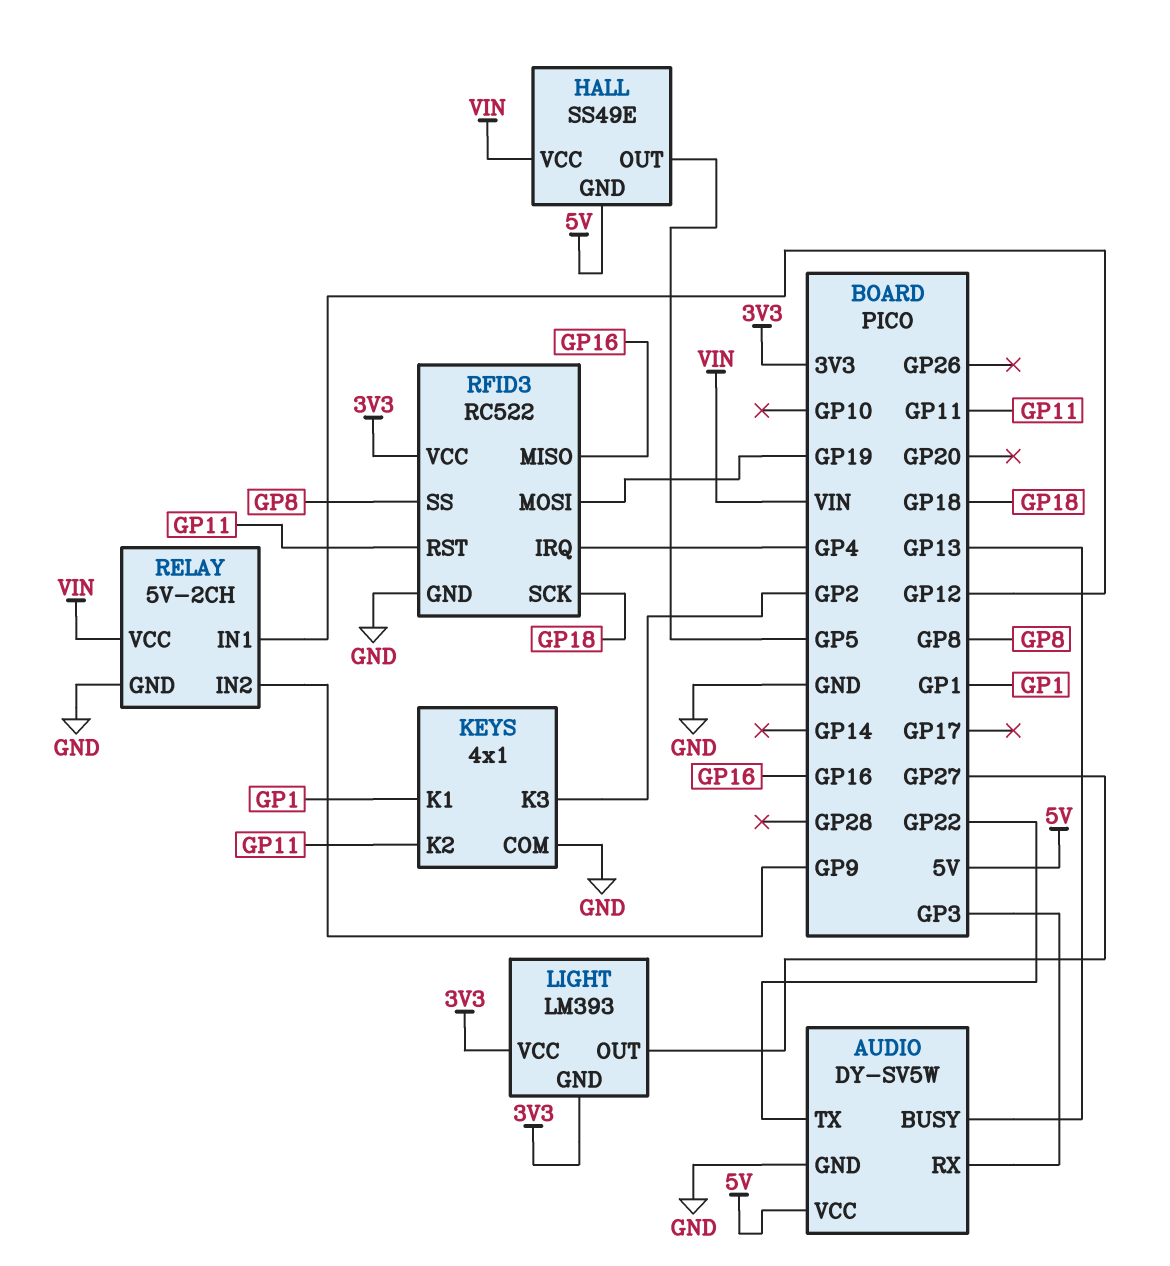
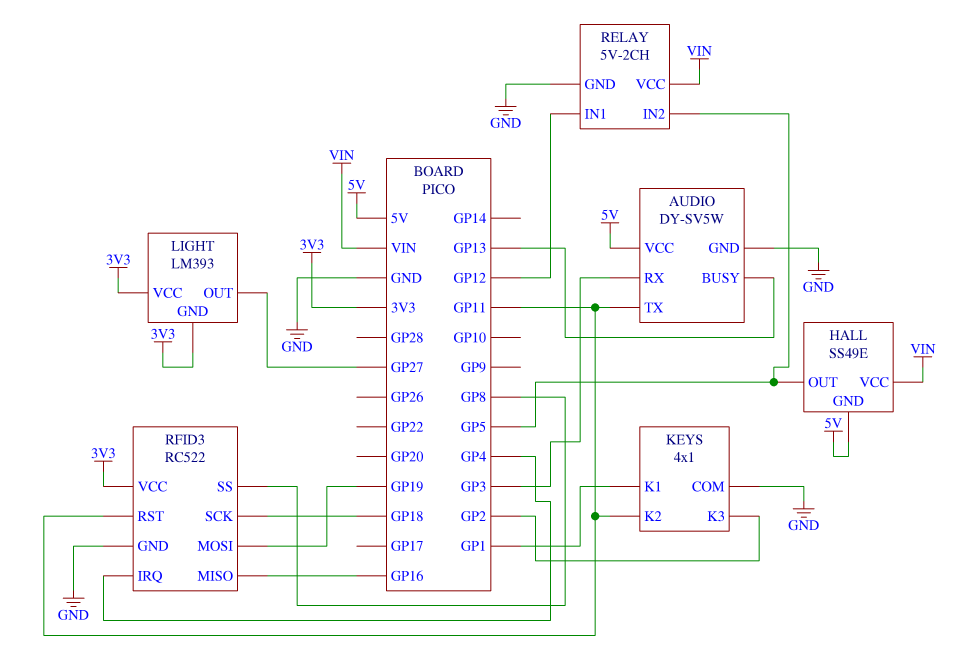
AUDIO pin TX: GP22 -> GP11
RELAY pin IN2: GP9 -> GP5

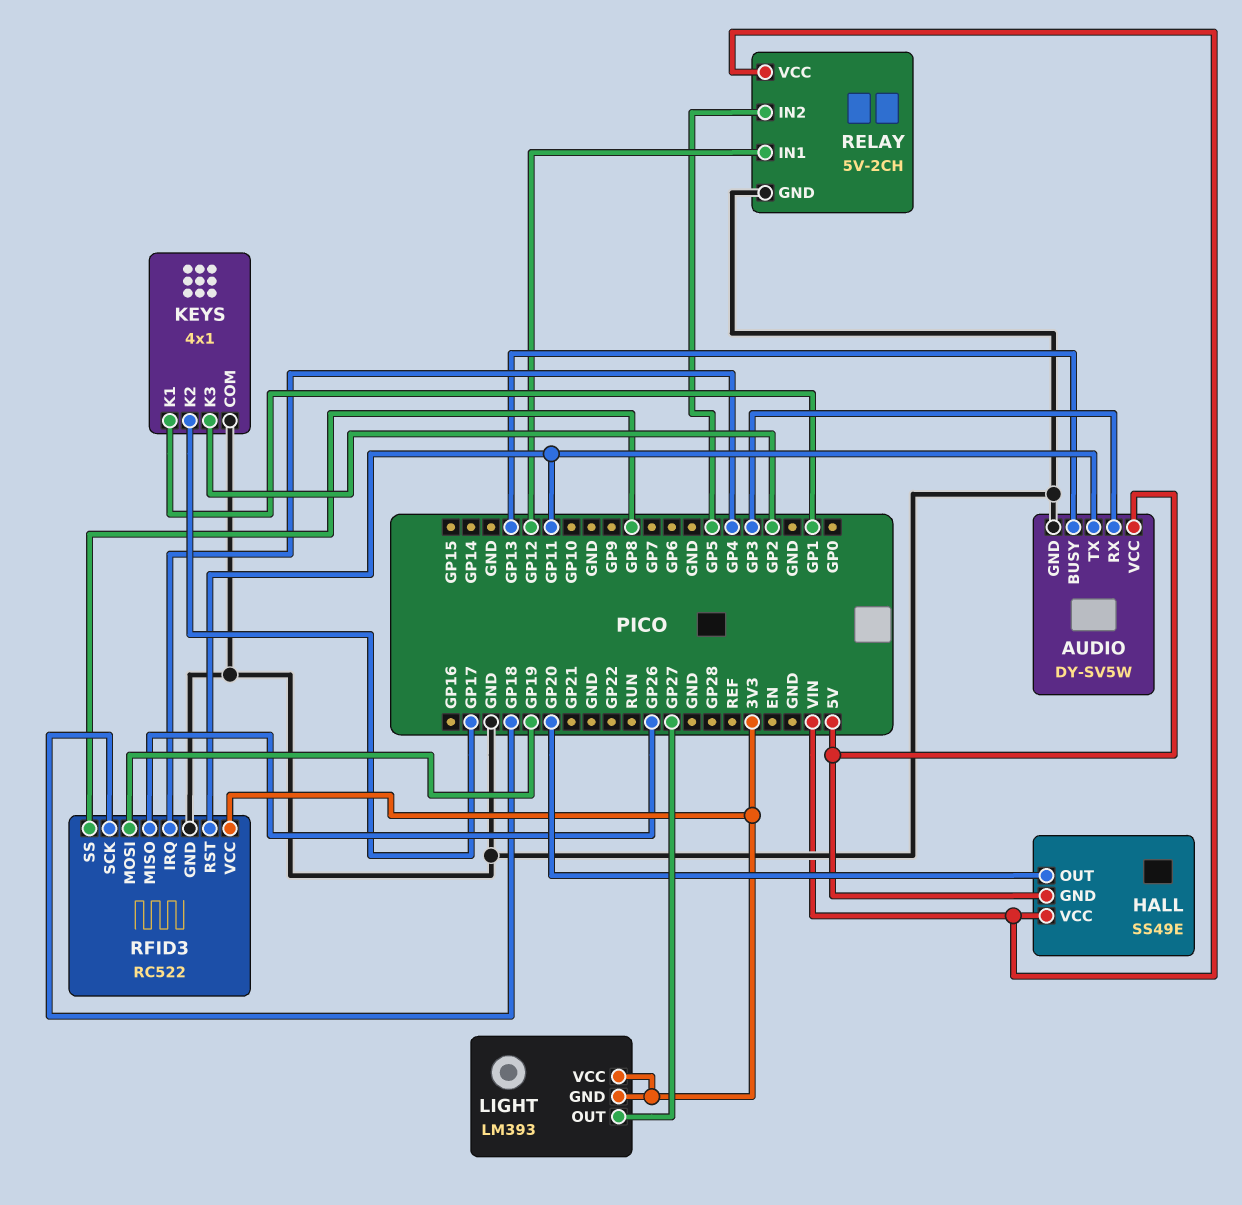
HALL pin OUT: GP5 -> GP20
KEYS pin K2: GP11 -> GP17
RFID3 pin MISO: GP16 -> GP26

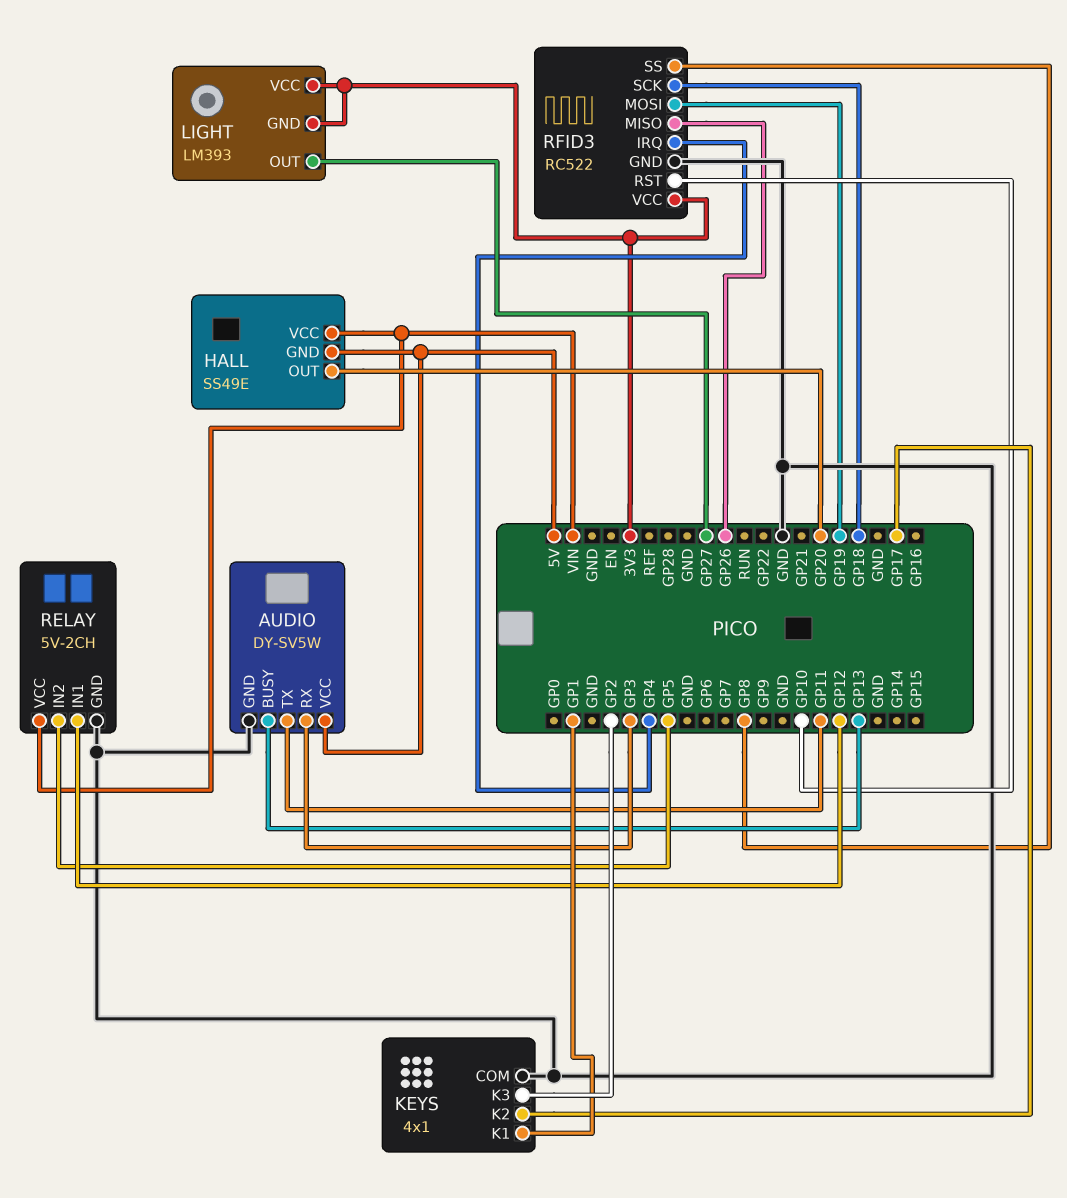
RFID3 pin RST: GP11 -> GP10

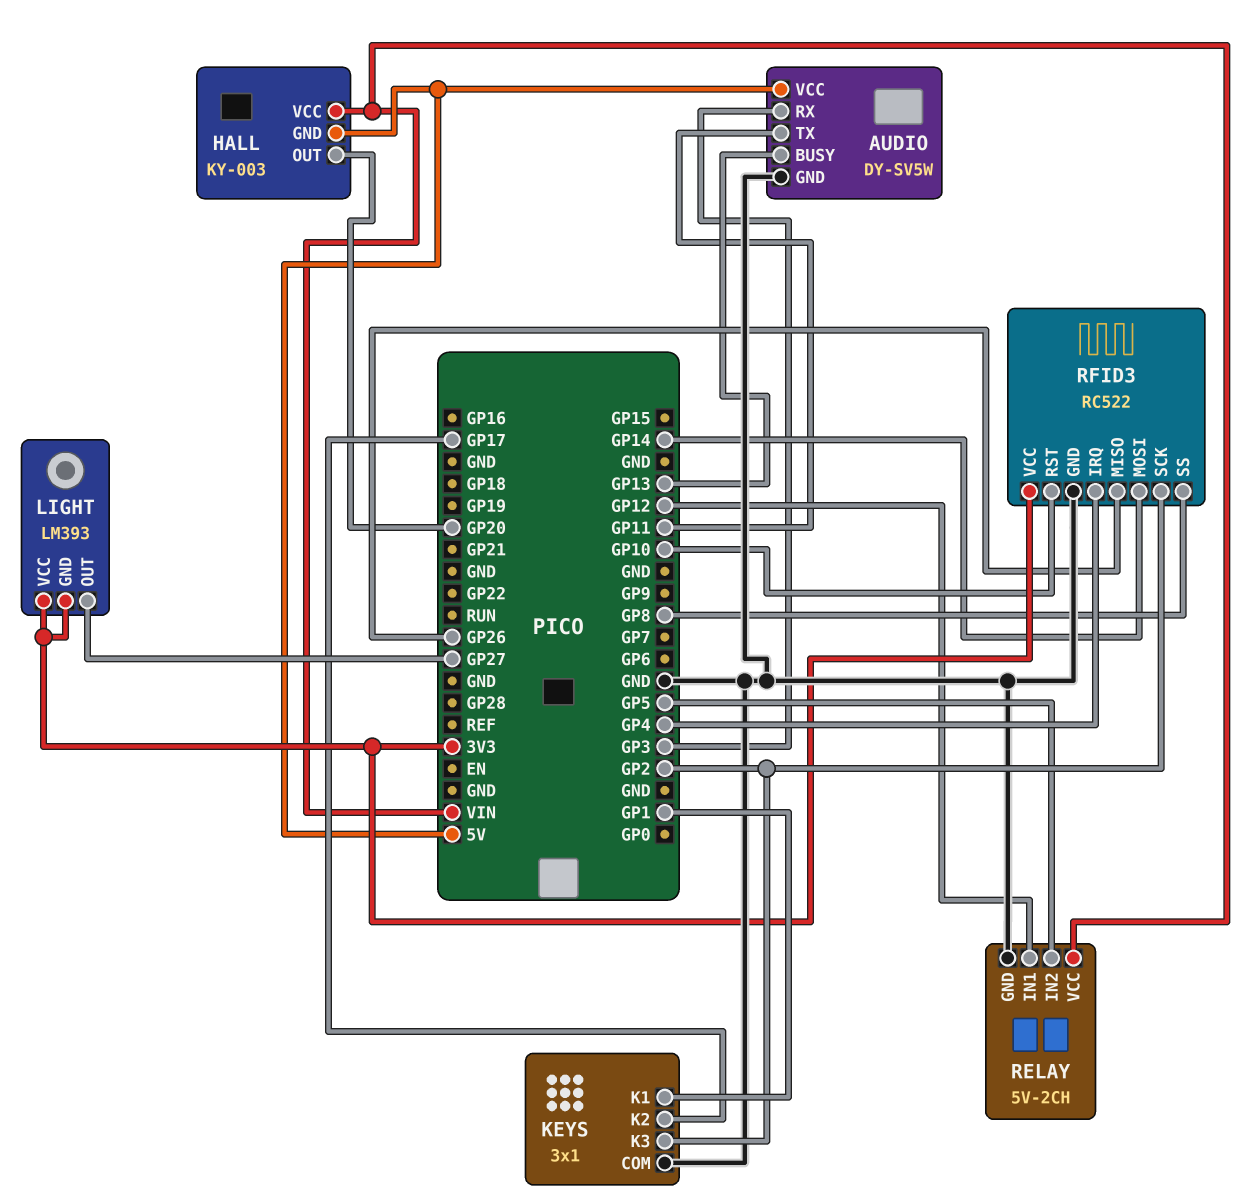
HALL: SS49E -> KY-003
KEYS: 4x1 -> 3x1
RFID3 pin MOSI: GP19 -> GP14
RFID3 pin SCK: GP18 -> GP2

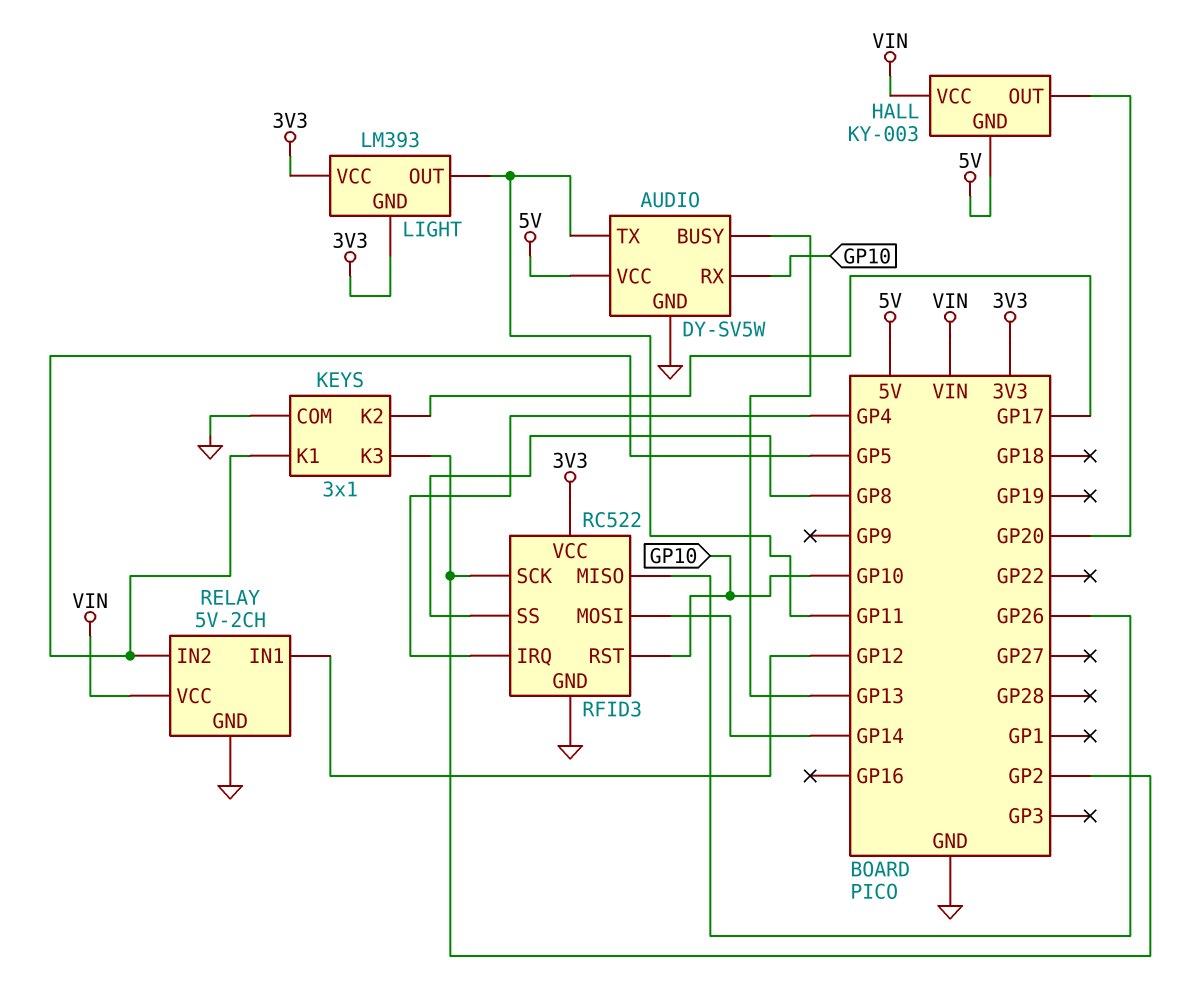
AUDIO pin RX: GP3 -> GP10
KEYS pin K1: GP1 -> GP5
LIGHT pin OUT: GP27 -> GP11

